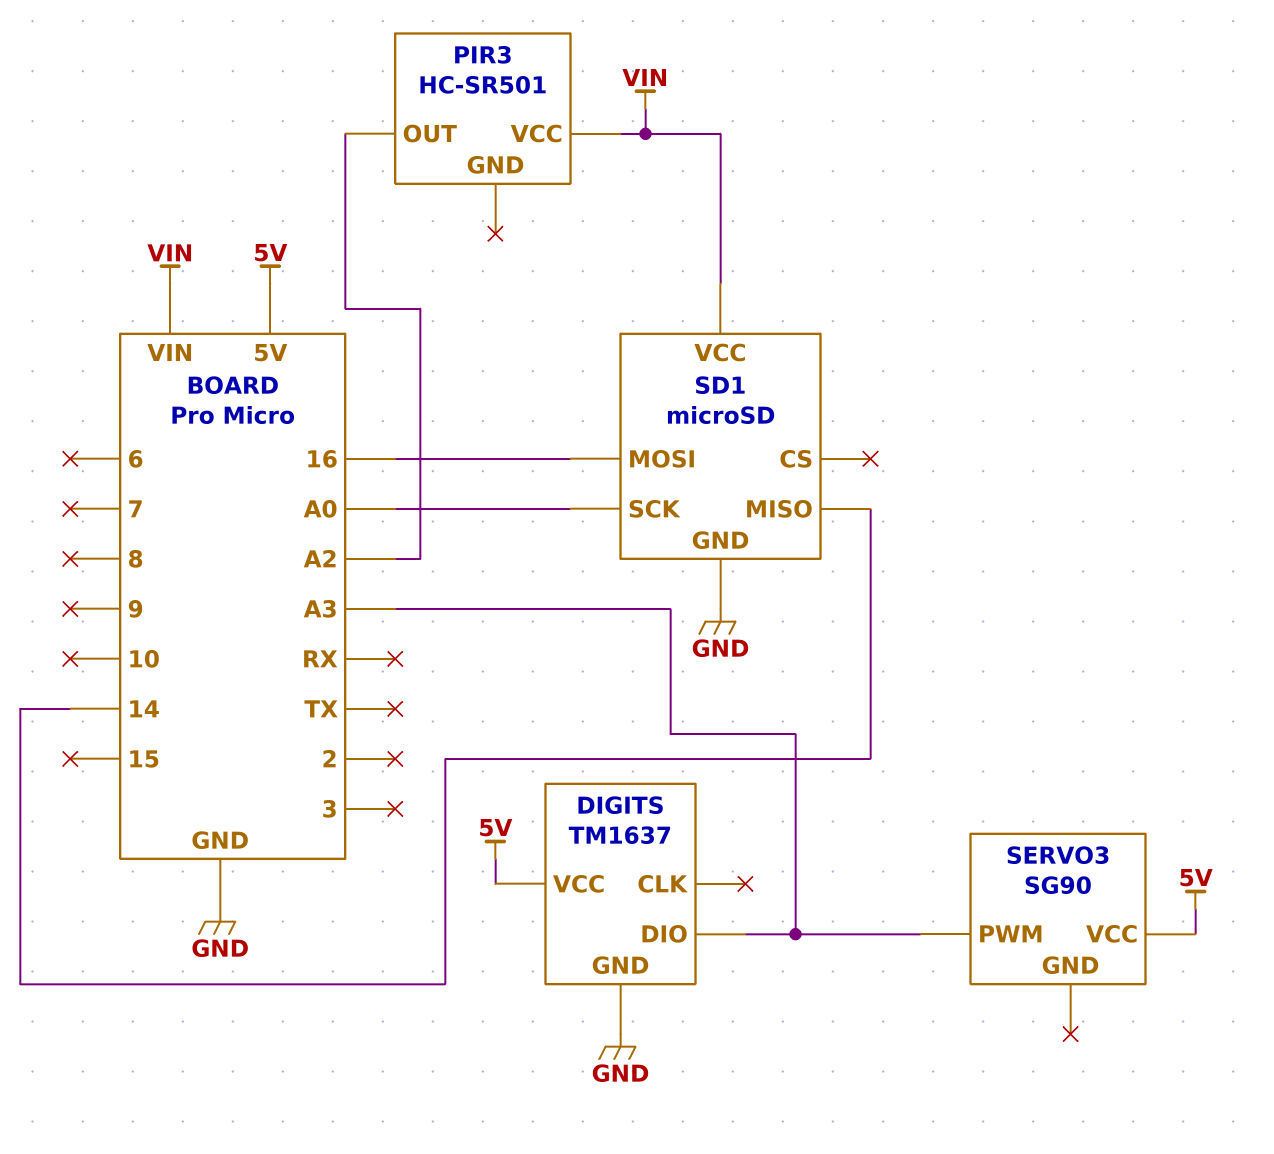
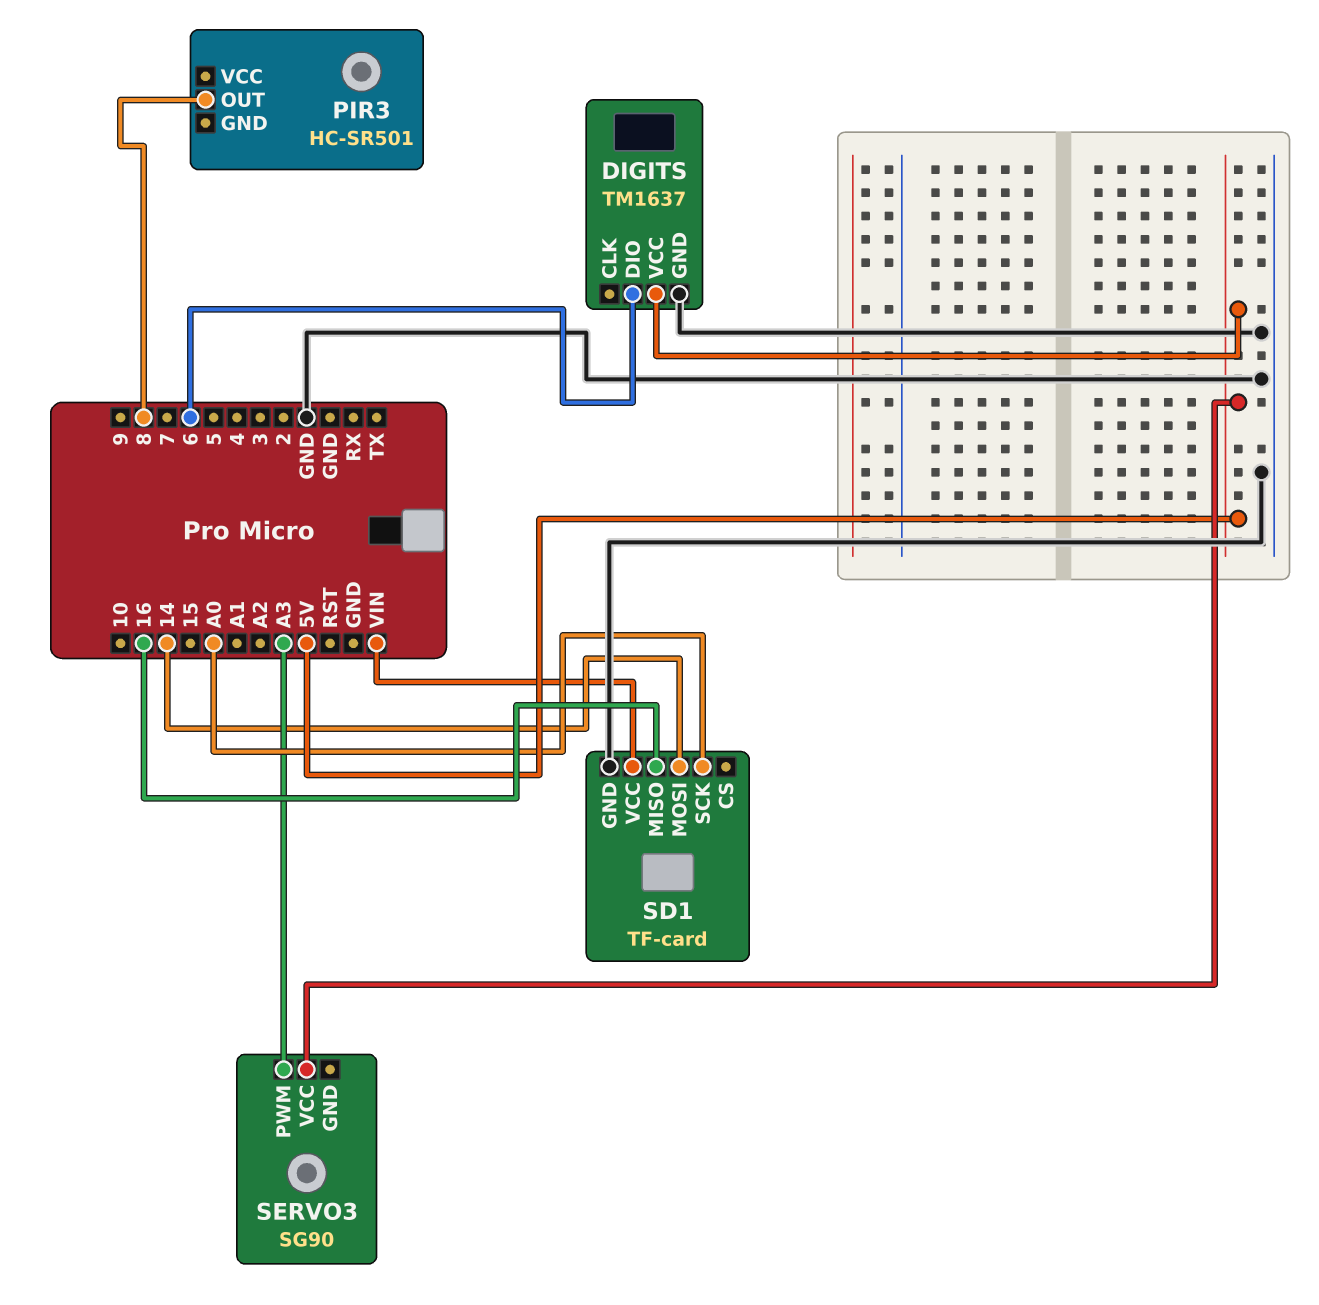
DIGITS pin DIO: A3 -> 6
PIR3 pin OUT: A2 -> 8
PIR3 pin VCC: VIN -> none
SD1: microSD -> TF-card
SD1 pin MISO: 14 -> 16
SD1 pin MOSI: 16 -> 14

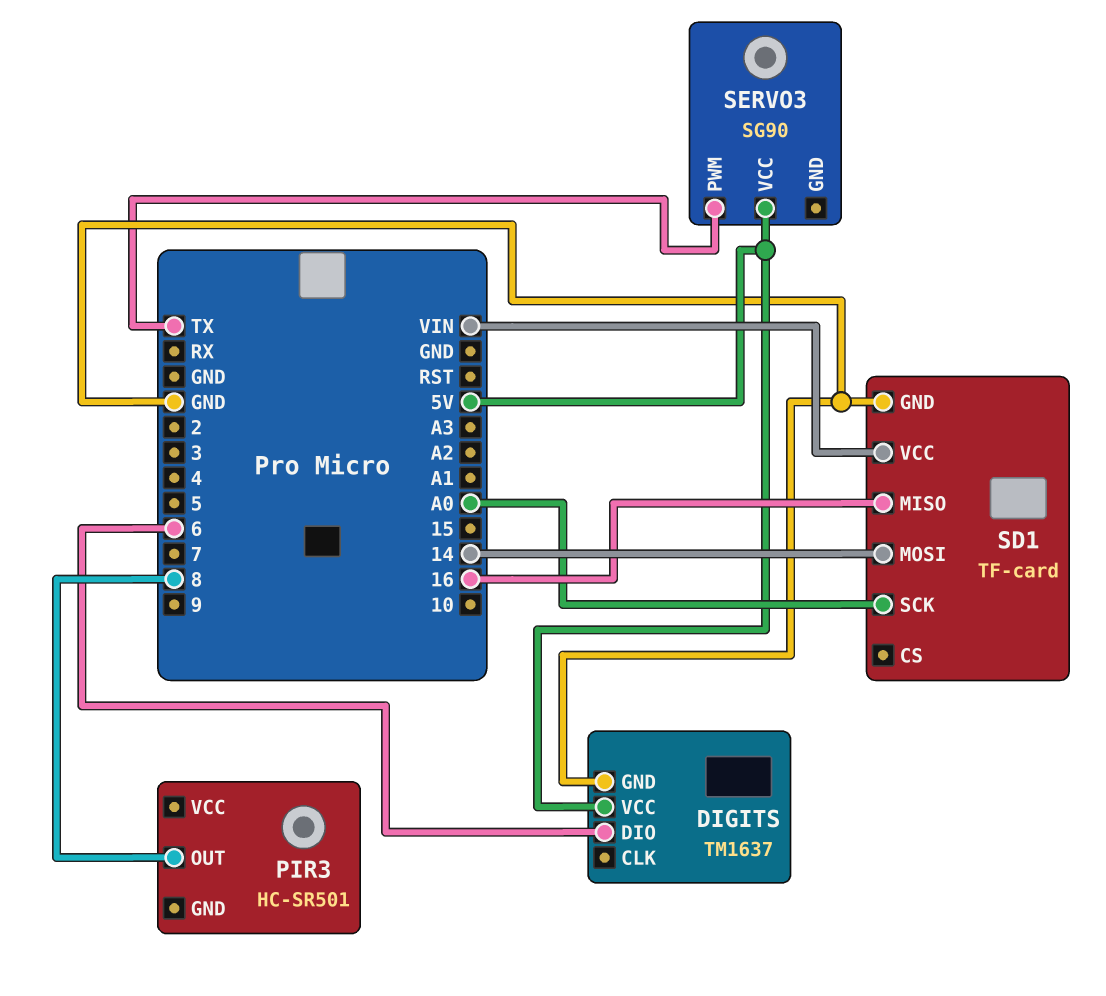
SERVO3 pin PWM: A3 -> TX

